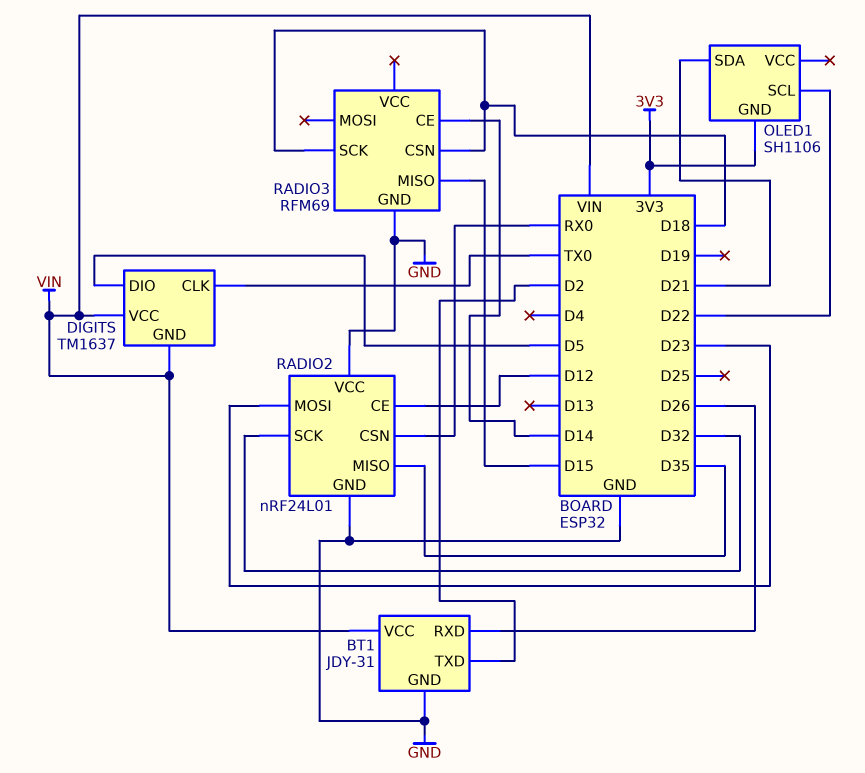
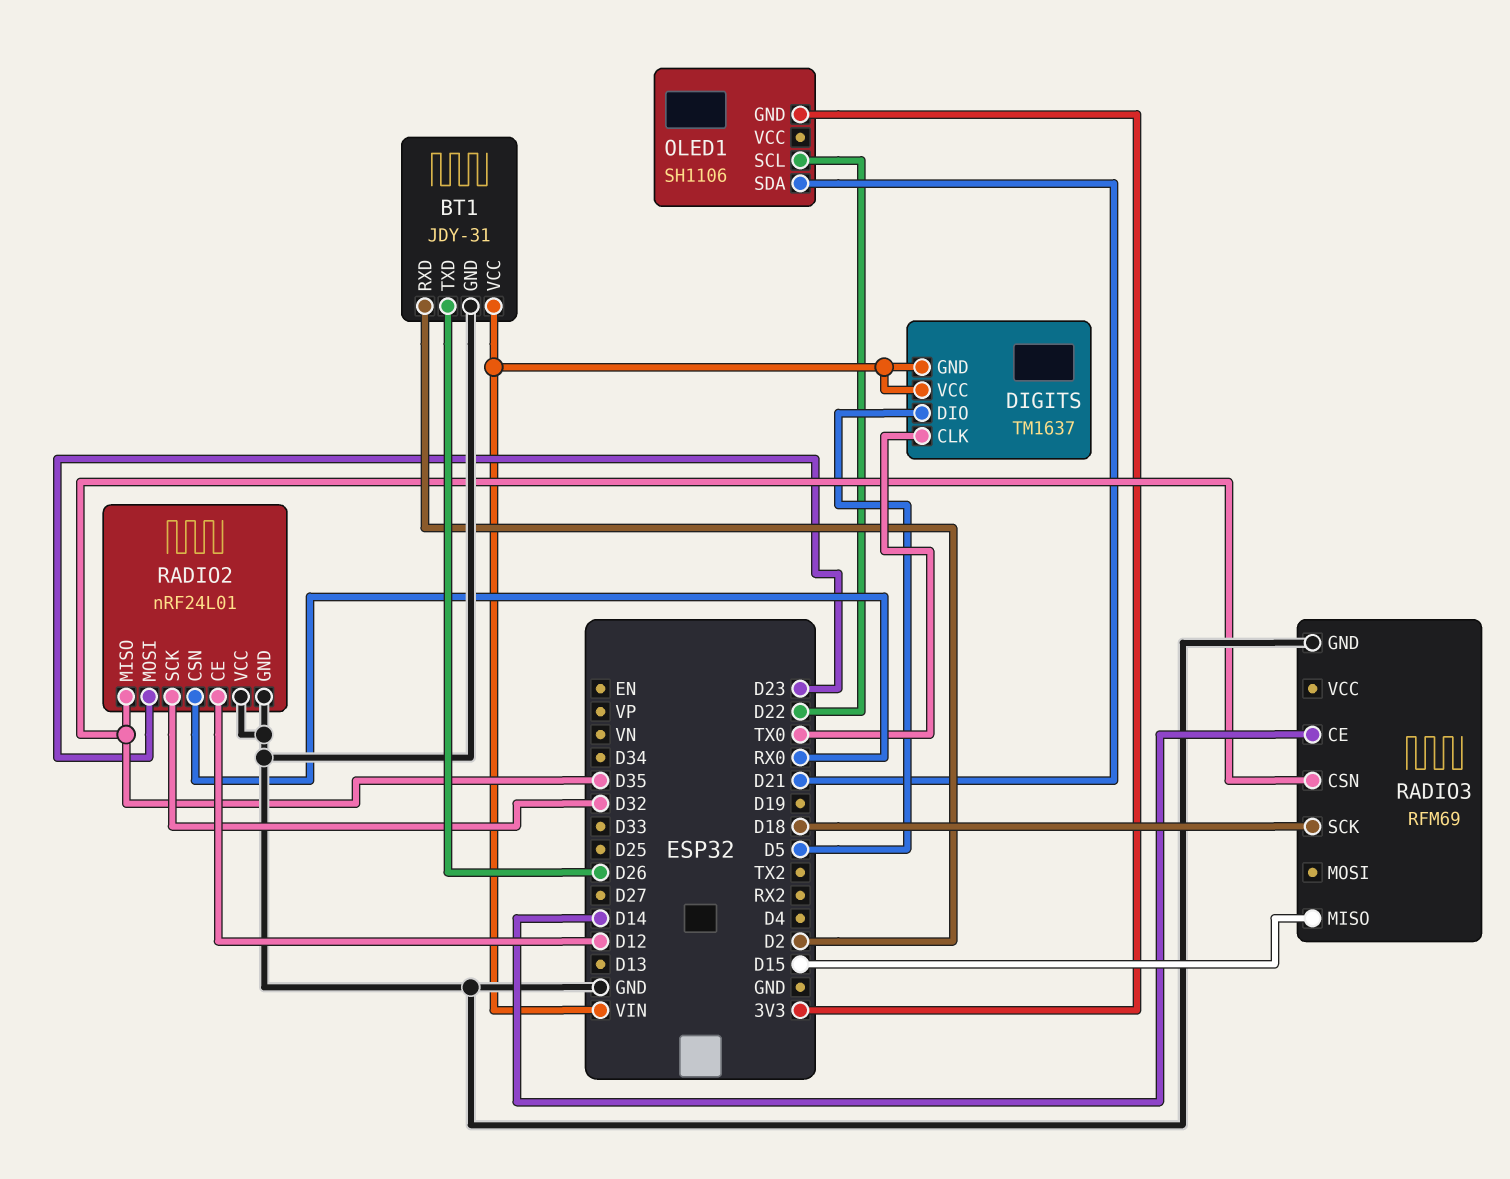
BT1 pin RXD: D26 -> D2
BT1 pin TXD: D2 -> D26
RADIO3 pin CSN: D18 -> D35

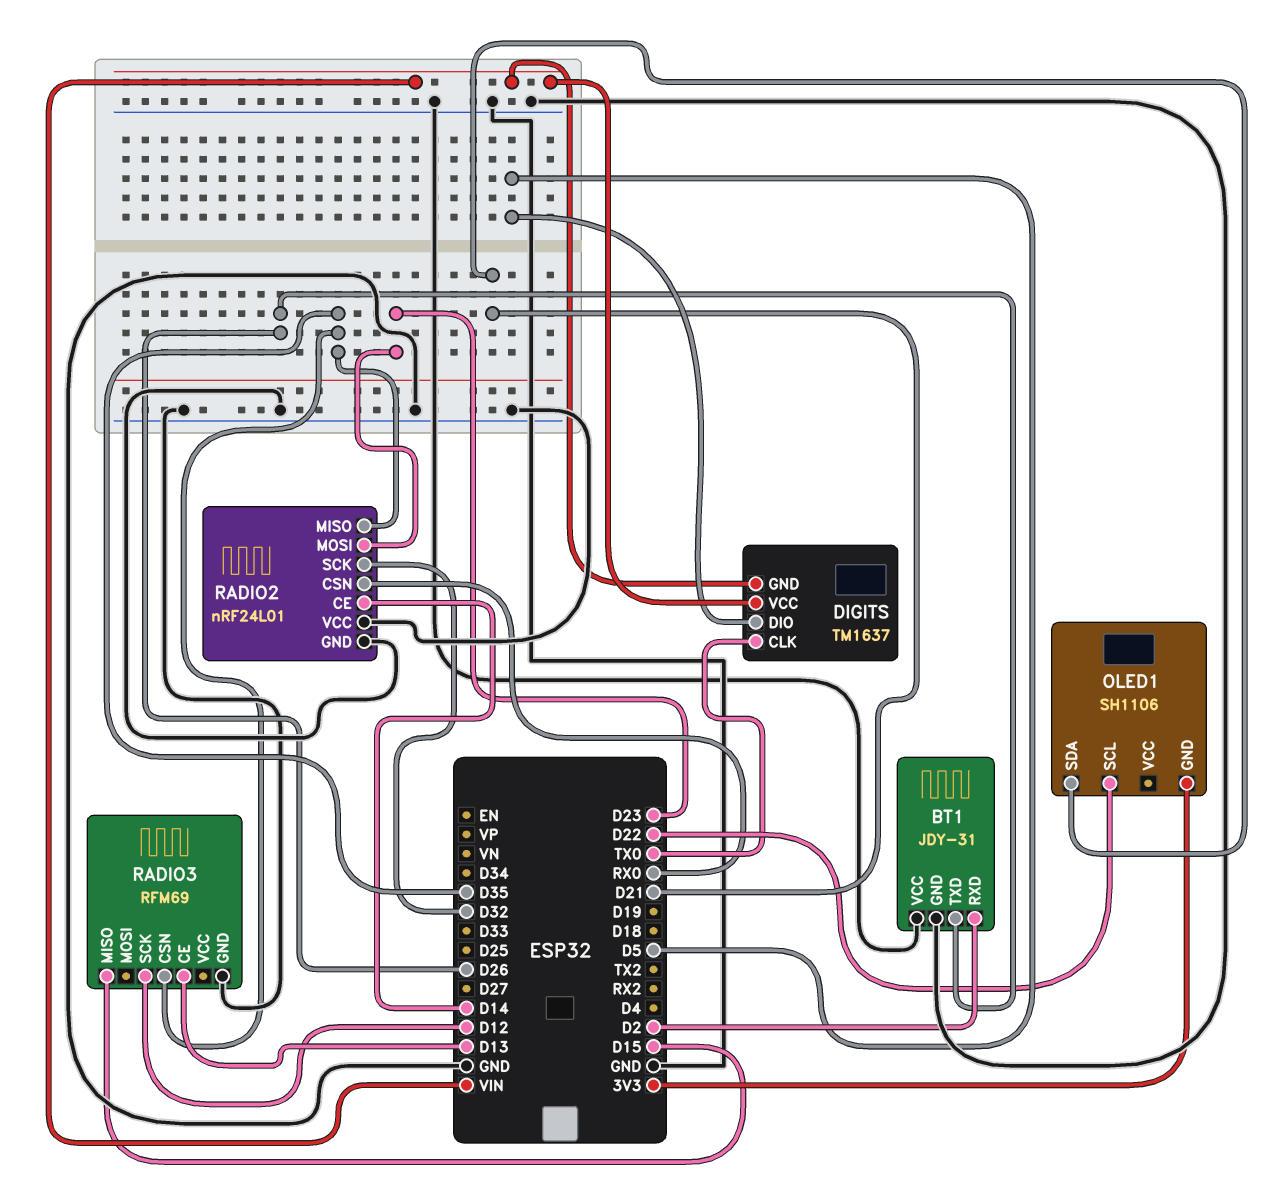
BT1 pin VCC: VIN -> GND
RADIO2 pin CE: D12 -> D14
RADIO3 pin CE: D14 -> D13
RADIO3 pin SCK: D18 -> D12

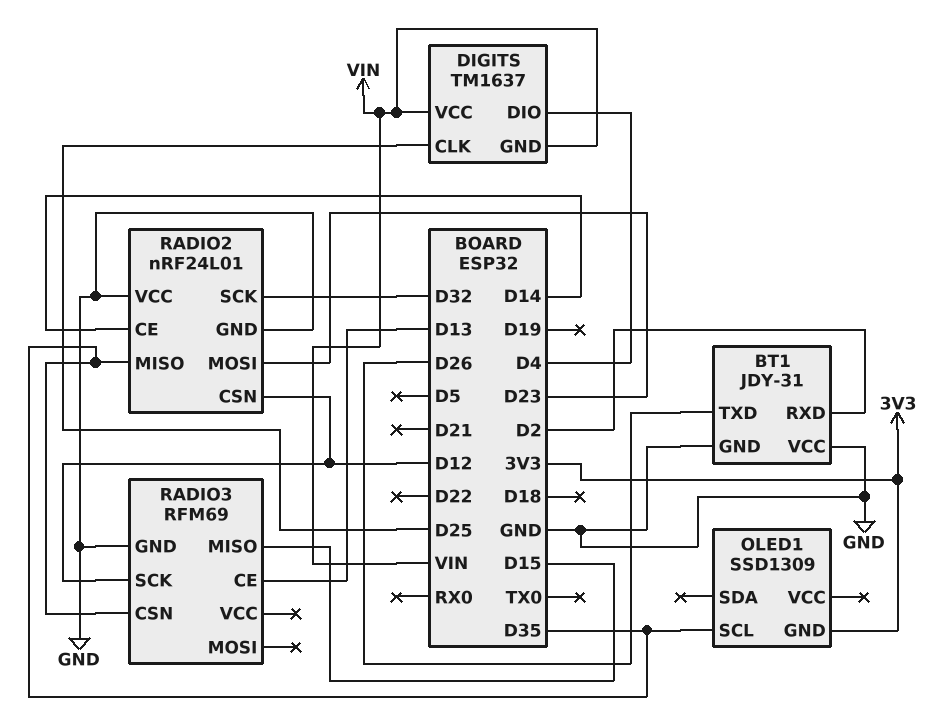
DIGITS pin CLK: TX0 -> D25
DIGITS pin DIO: D5 -> D4
OLED1: SH1106 -> SSD1309
OLED1 pin SCL: D22 -> D35
OLED1 pin SDA: D21 -> none
RADIO2 pin CSN: RX0 -> D12

